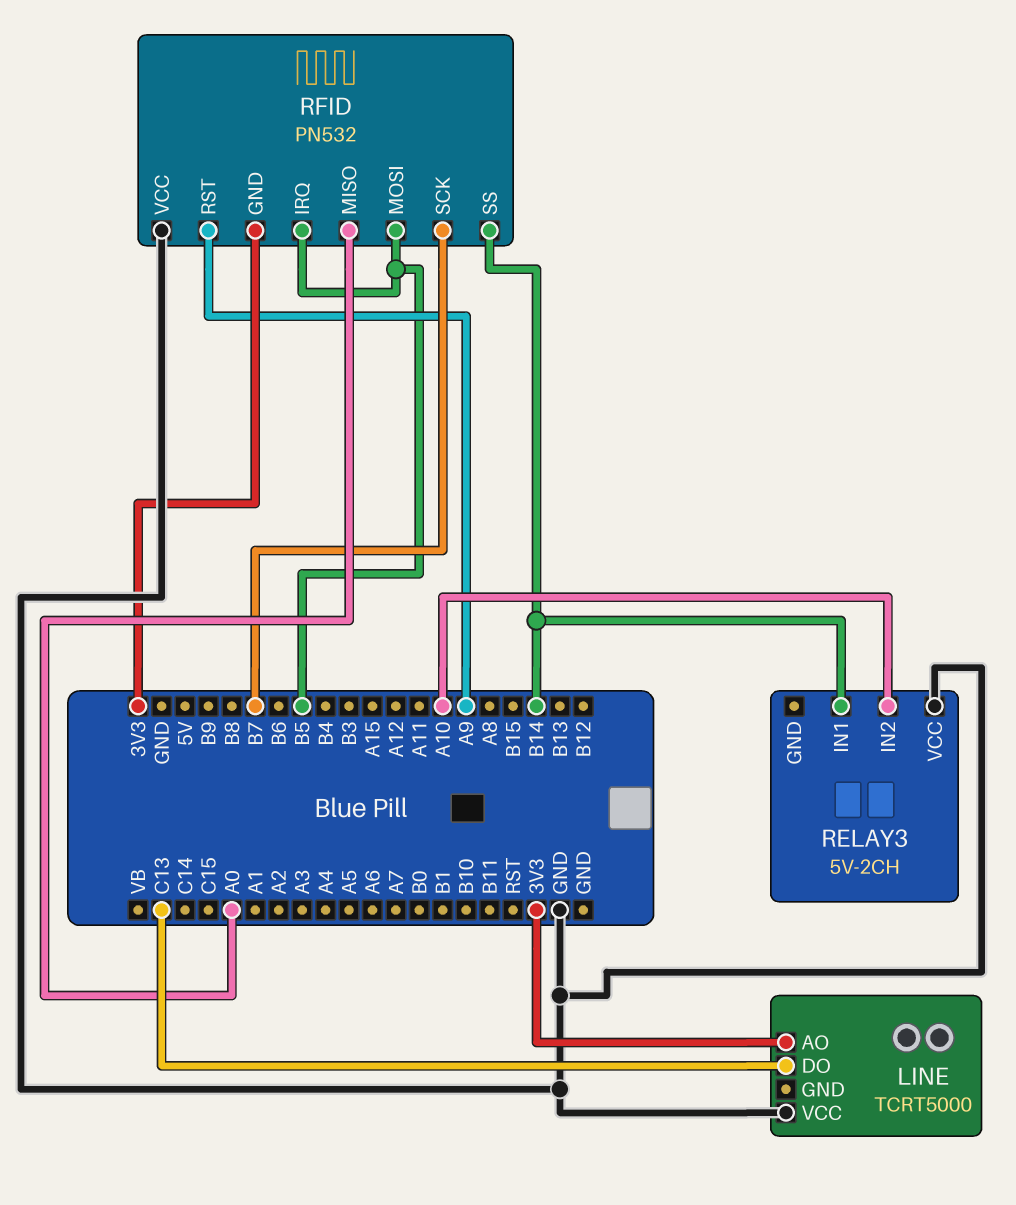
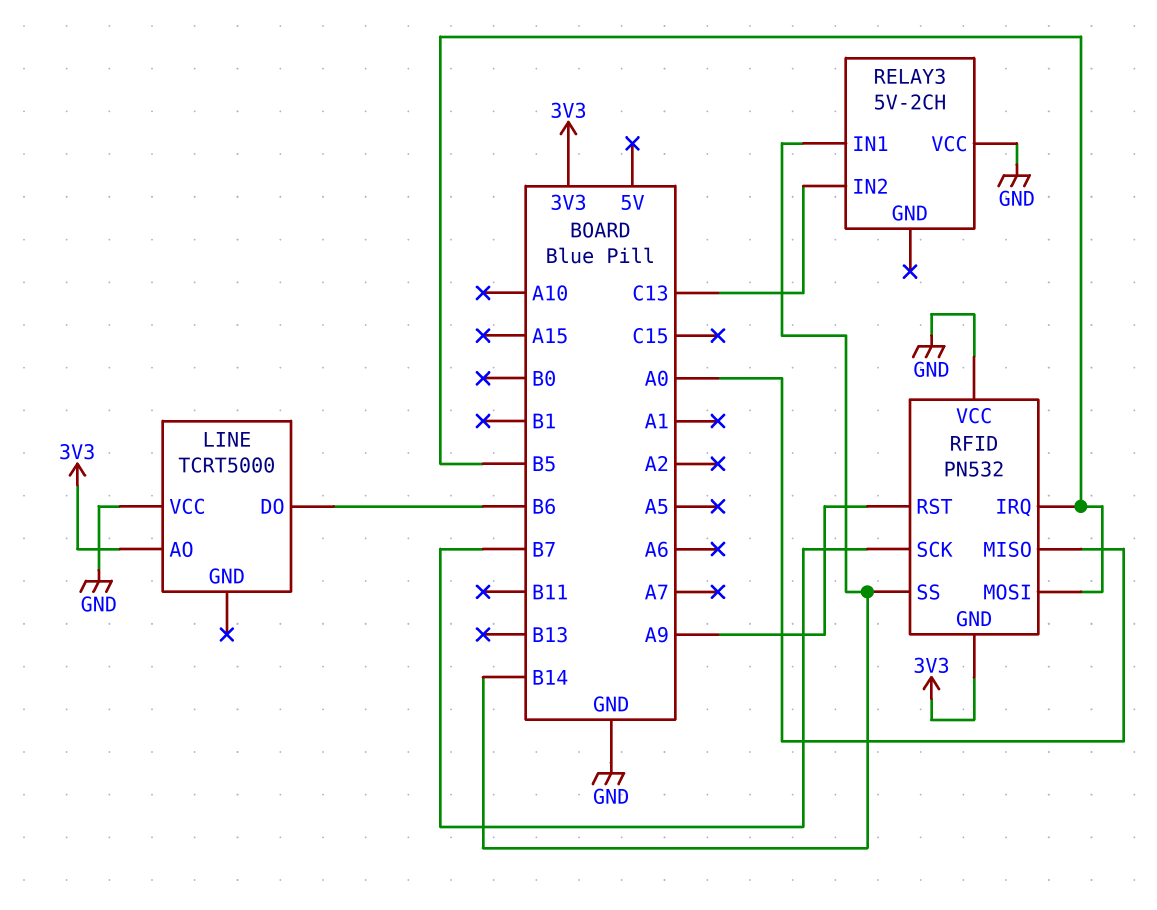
LINE pin DO: C13 -> B6
RELAY3 pin IN2: A10 -> C13

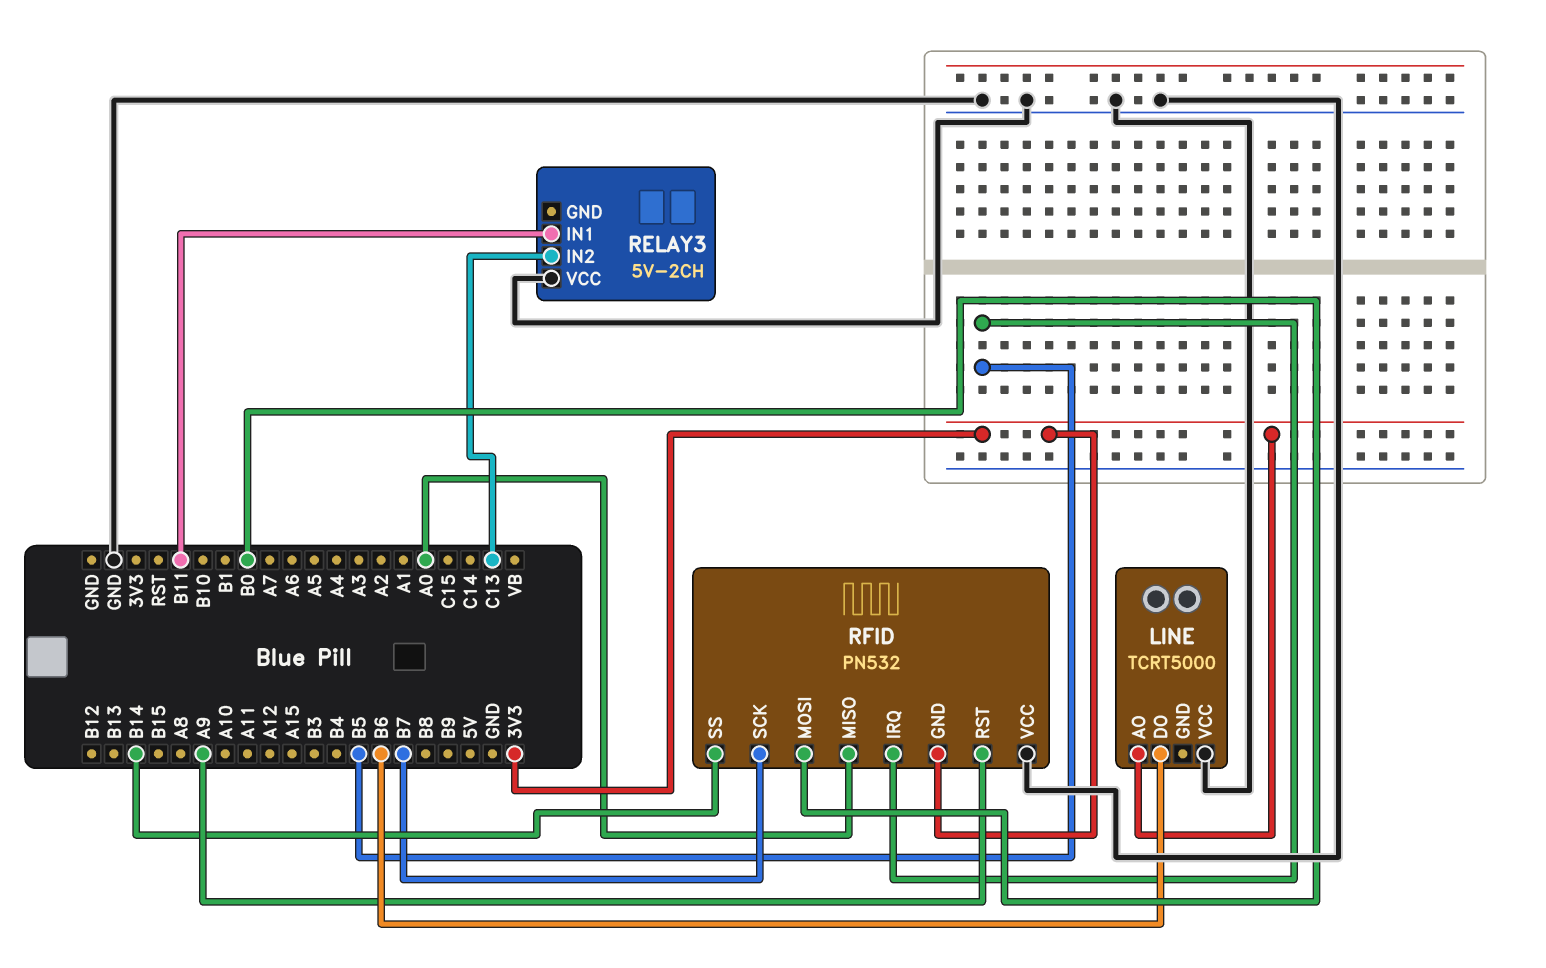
RELAY3 pin IN1: B14 -> B11
RFID pin MOSI: B5 -> B0

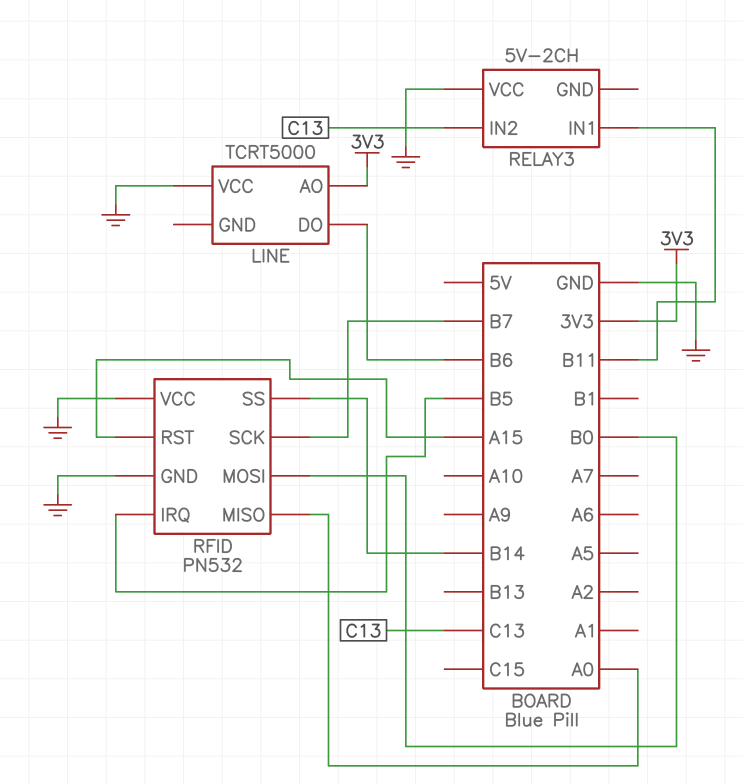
RFID pin GND: 3V3 -> GND
RFID pin RST: A9 -> A15

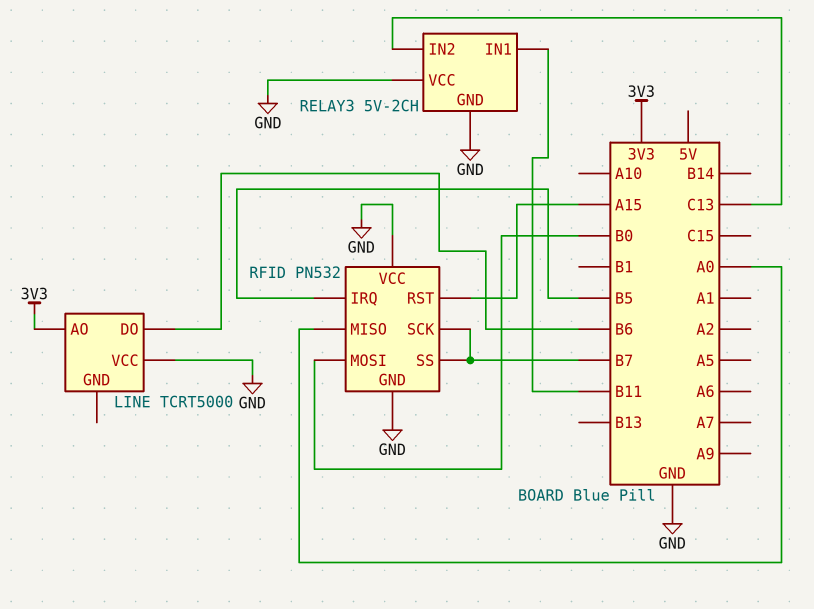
RELAY3 pin GND: none -> GND
RFID pin SS: B14 -> B7

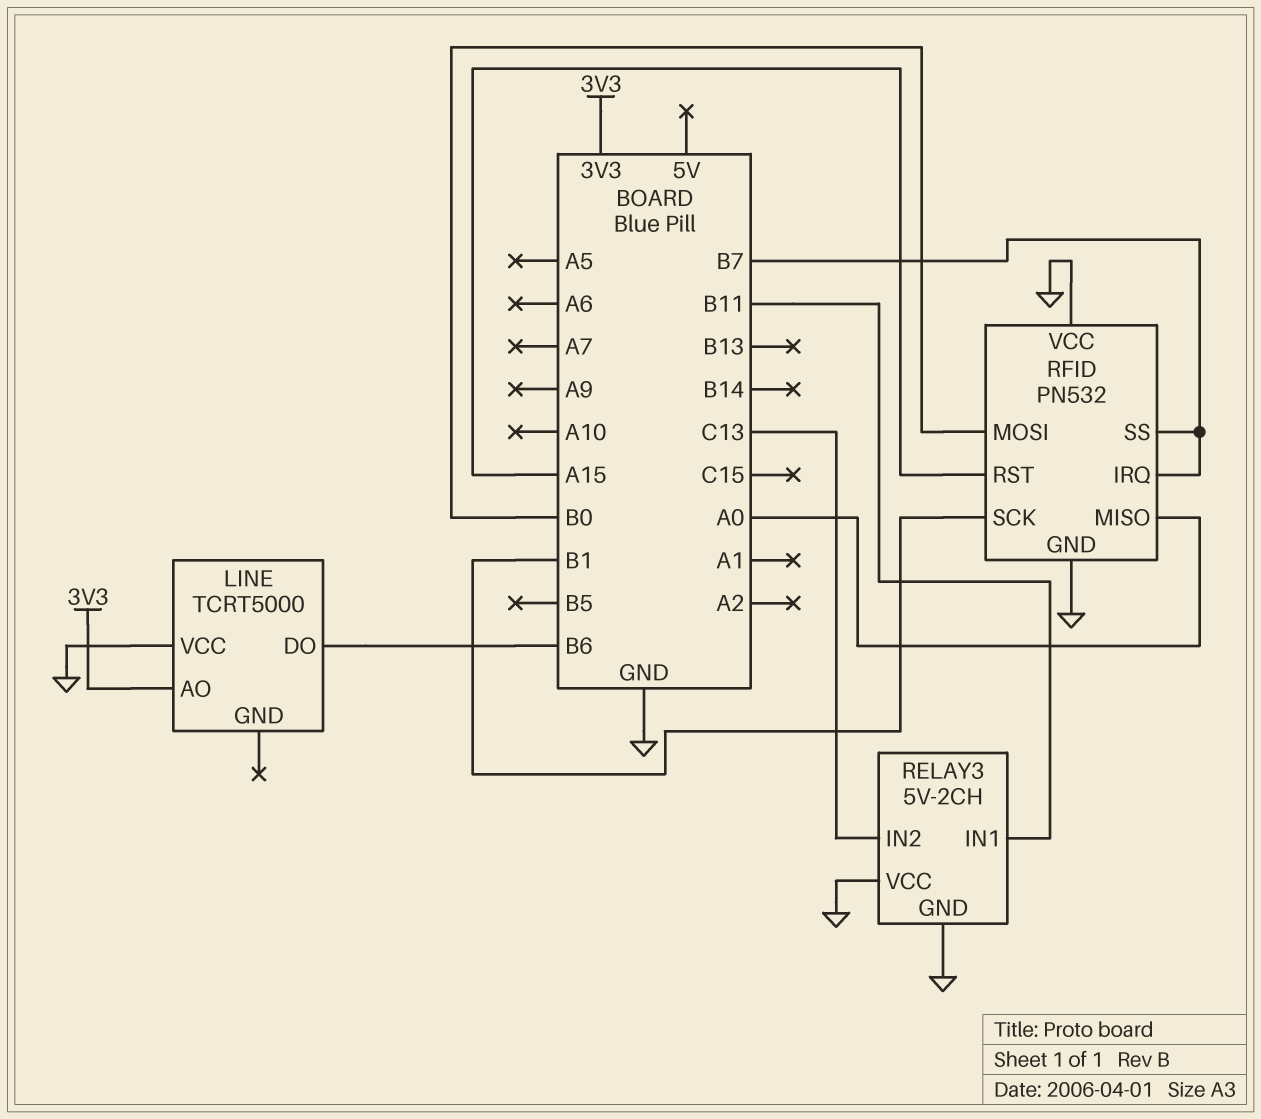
RFID pin IRQ: B5 -> B7
RFID pin SCK: B7 -> B1

